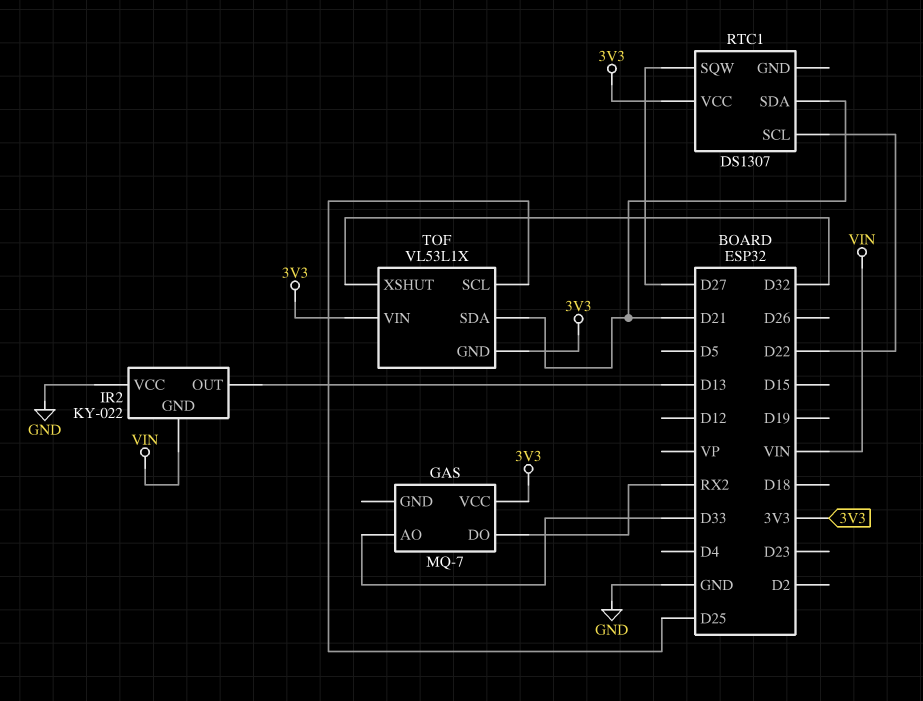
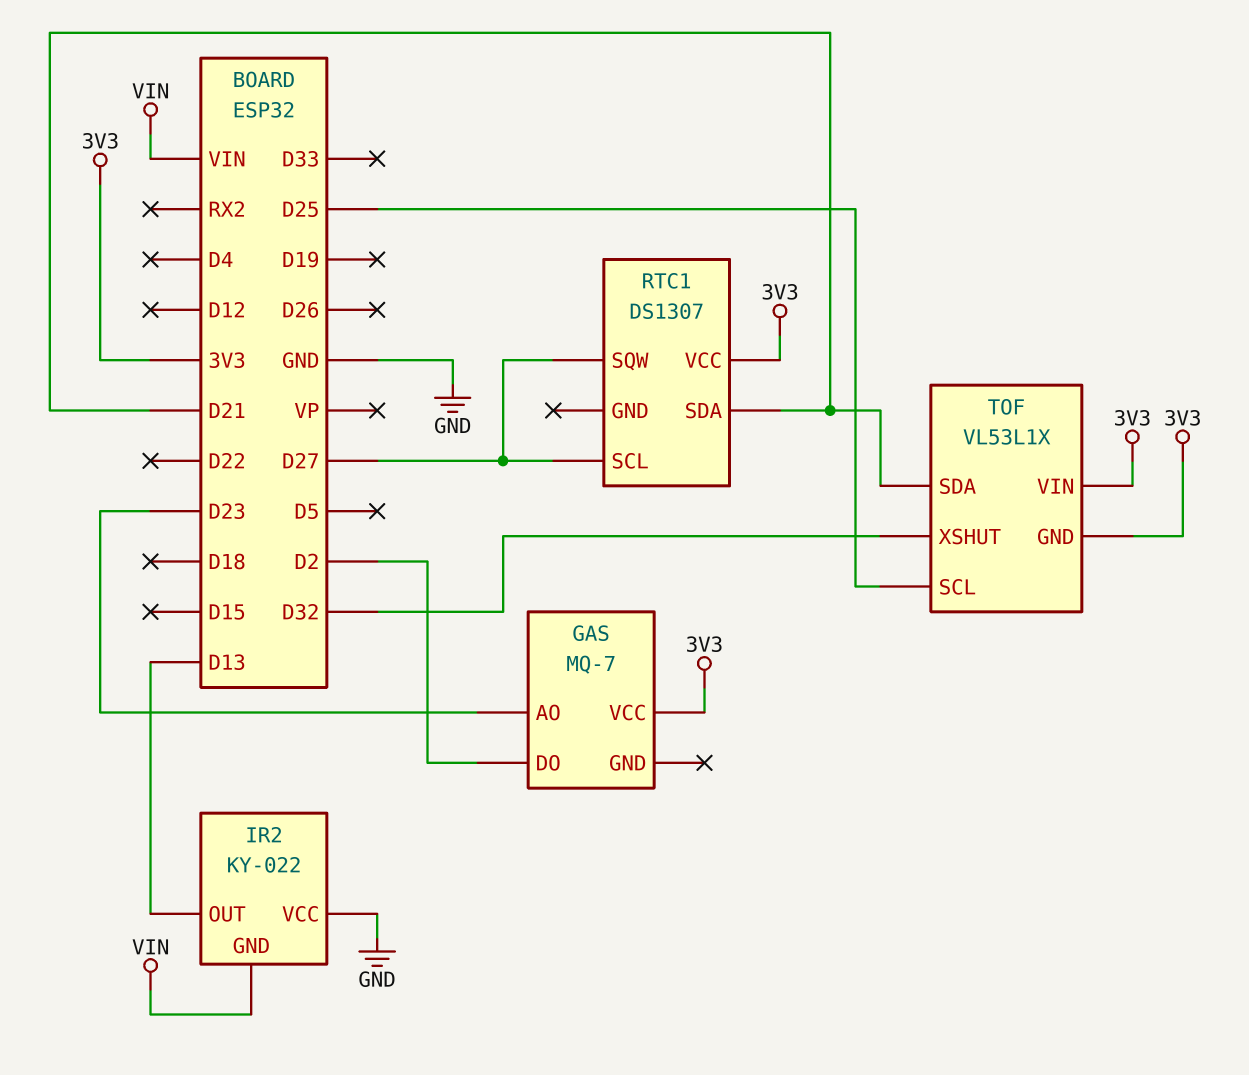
GAS pin AO: D33 -> D23
GAS pin DO: RX2 -> D2
RTC1 pin SCL: D22 -> D27

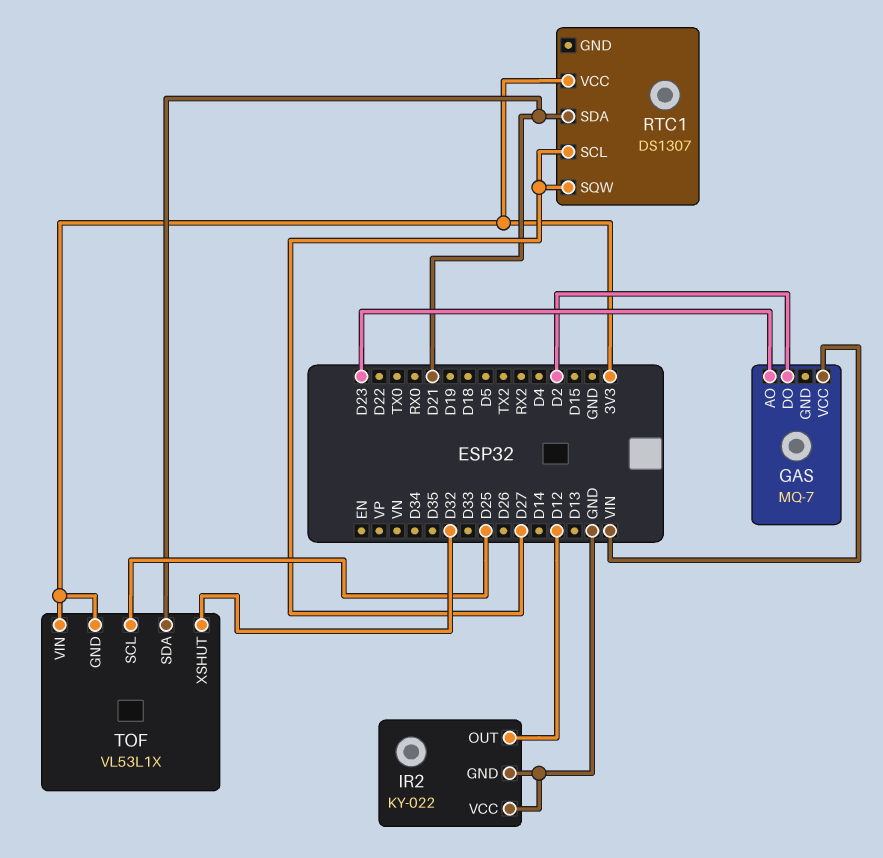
GAS pin VCC: 3V3 -> VIN
IR2 pin GND: VIN -> GND
IR2 pin OUT: D13 -> D12

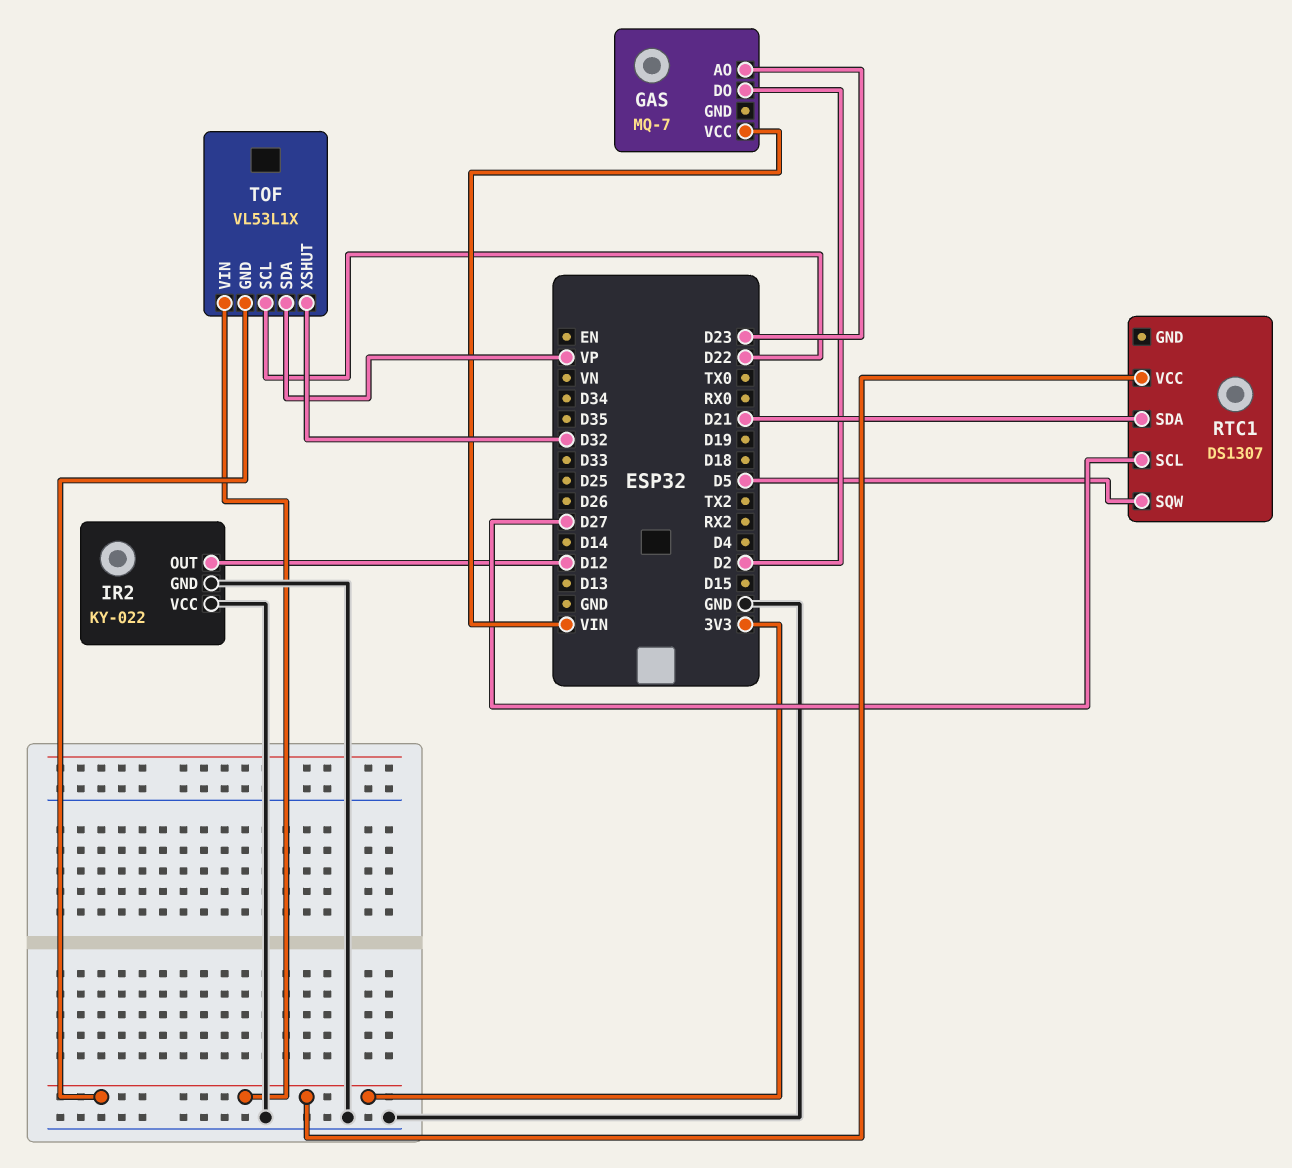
RTC1 pin SQW: D27 -> D5
TOF pin SCL: D25 -> D22
TOF pin SDA: D21 -> VP

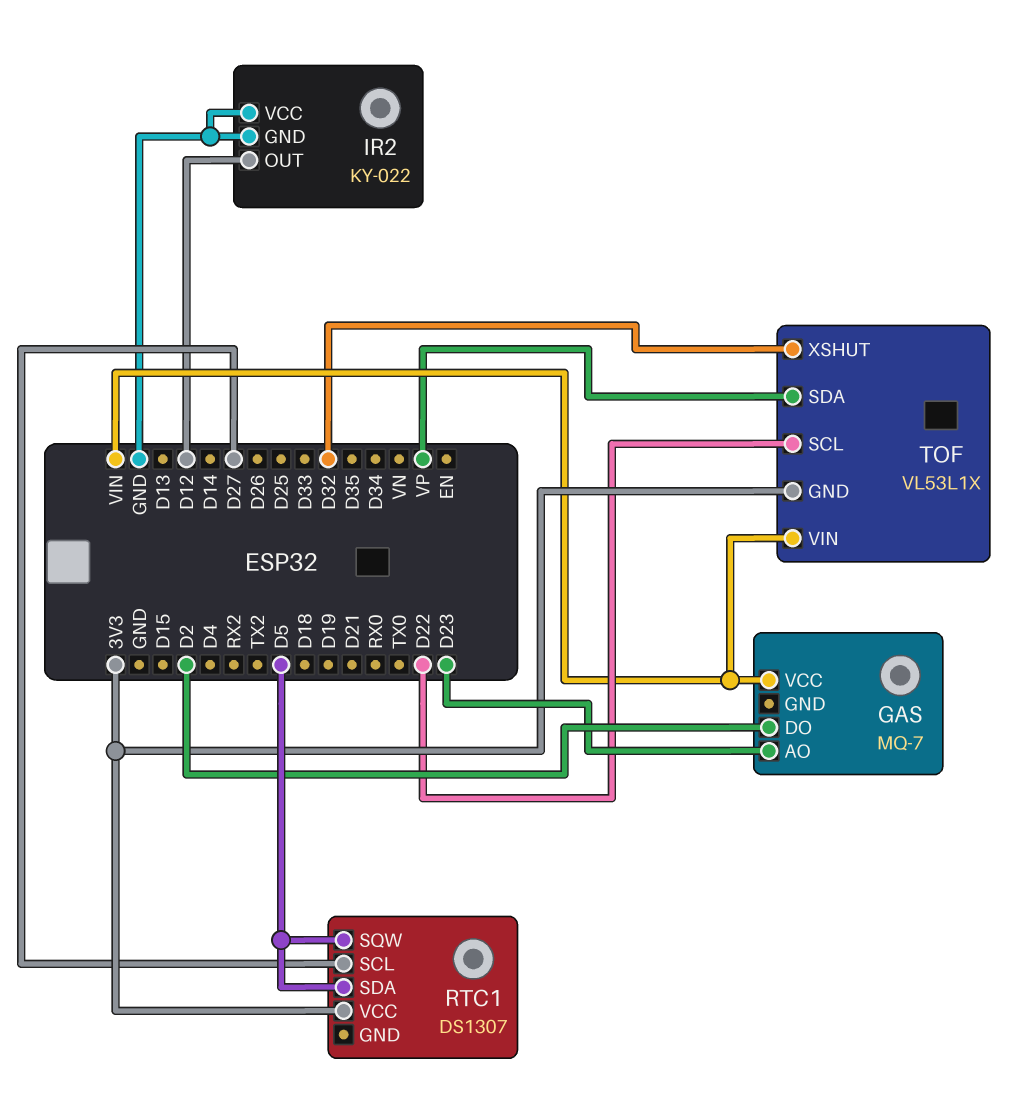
RTC1 pin SDA: D21 -> D5
TOF pin VIN: 3V3 -> VIN

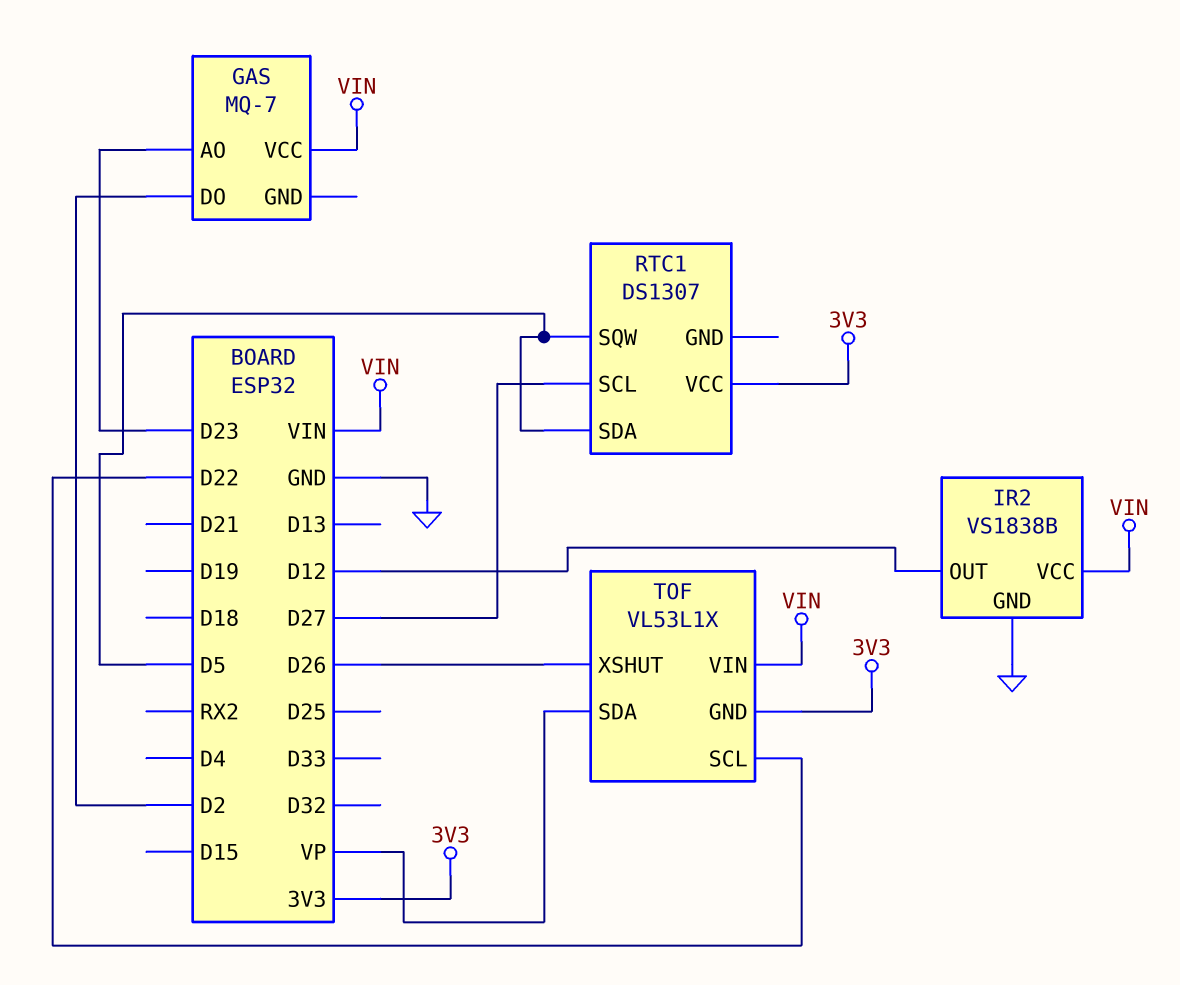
IR2: KY-022 -> VS1838B
IR2 pin VCC: GND -> VIN
TOF pin XSHUT: D32 -> D26

